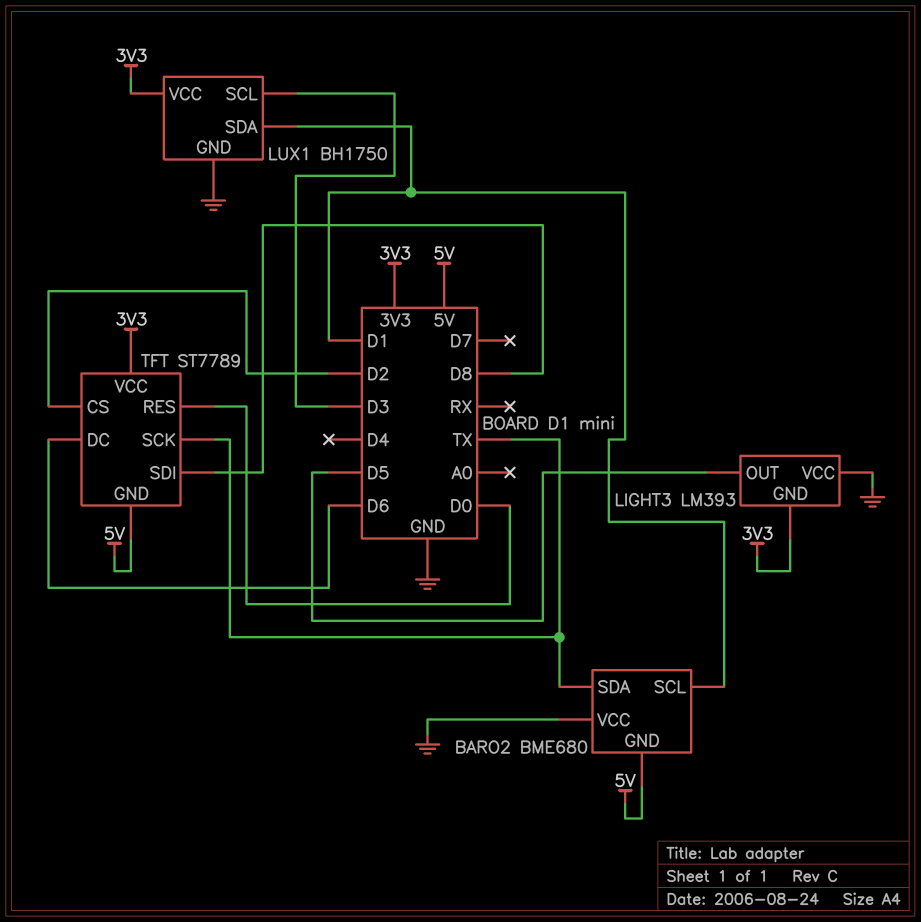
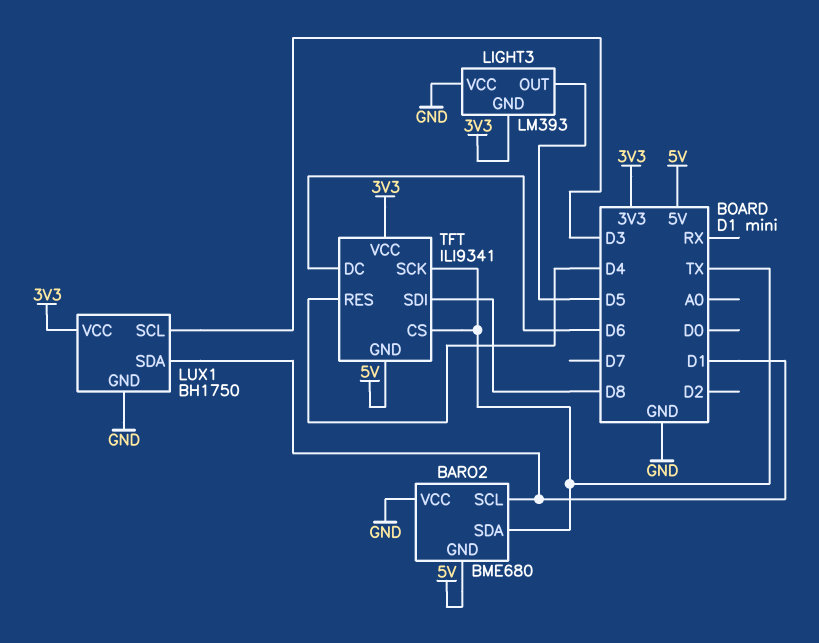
TFT: ST7789 -> ILI9341
TFT pin CS: D2 -> TX
TFT pin RES: D0 -> D4

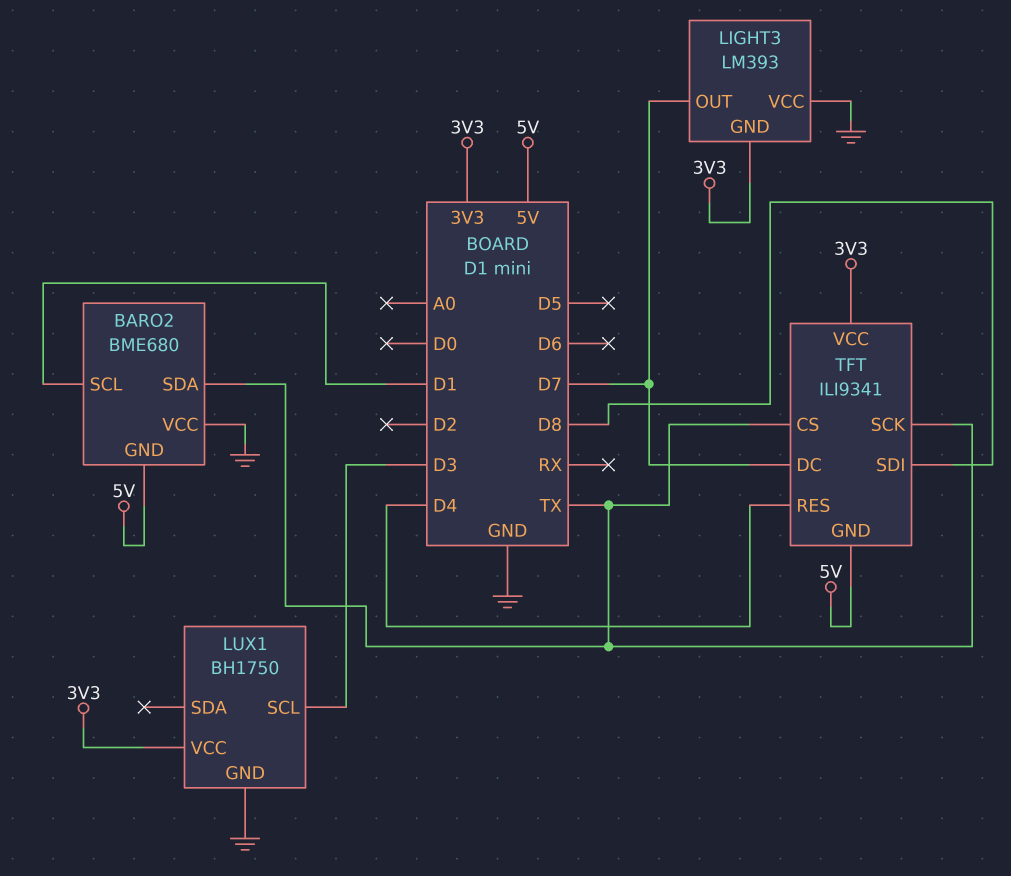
LIGHT3 pin OUT: D5 -> D7
LUX1 pin SDA: D1 -> none
TFT pin DC: D6 -> D7

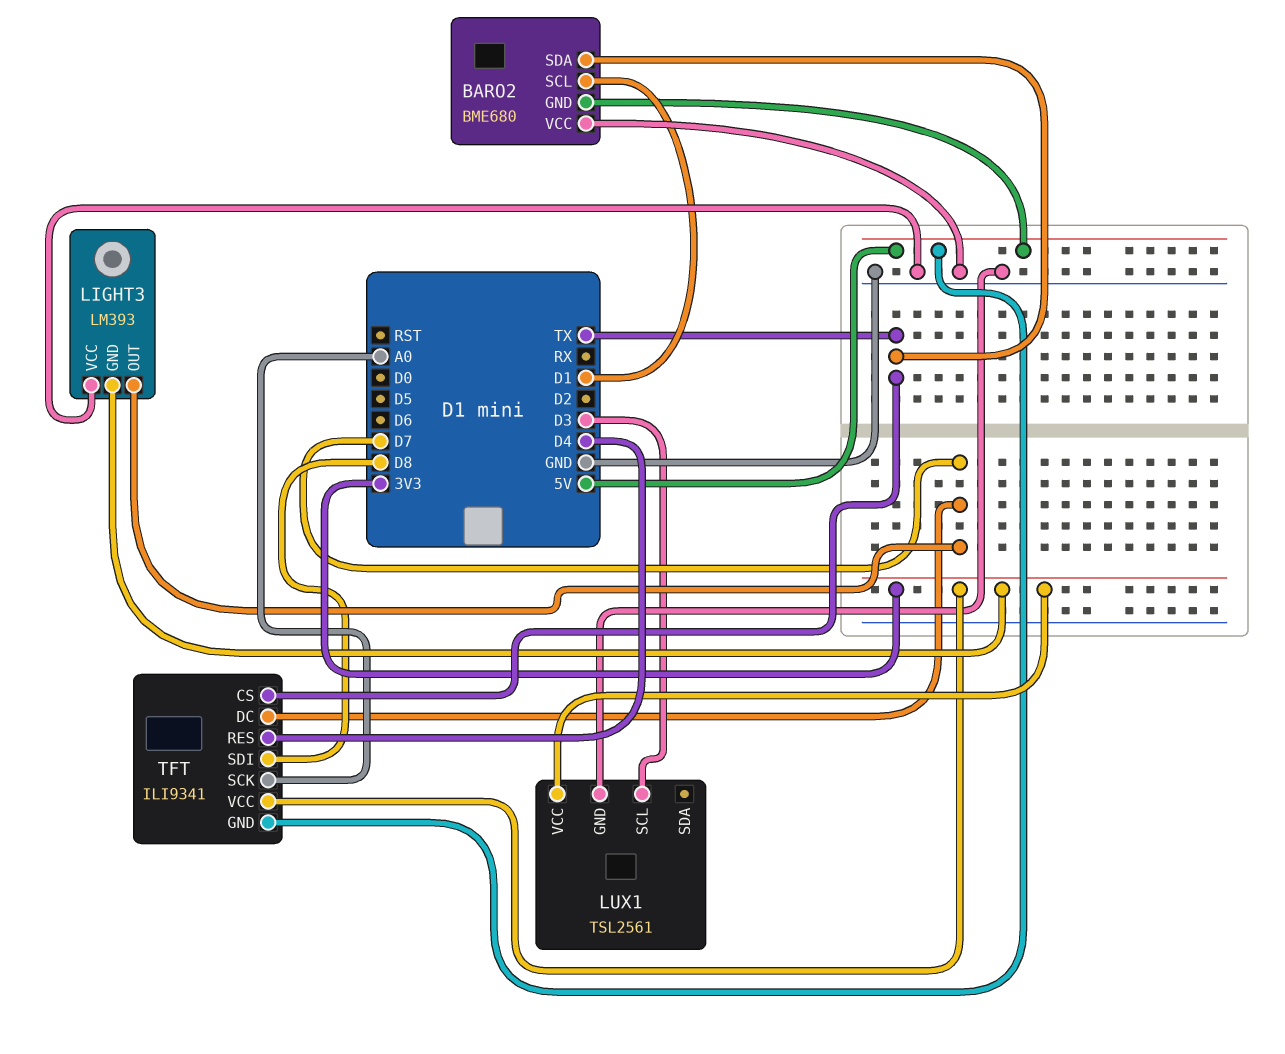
LUX1: BH1750 -> TSL2561
TFT pin SCK: TX -> A0

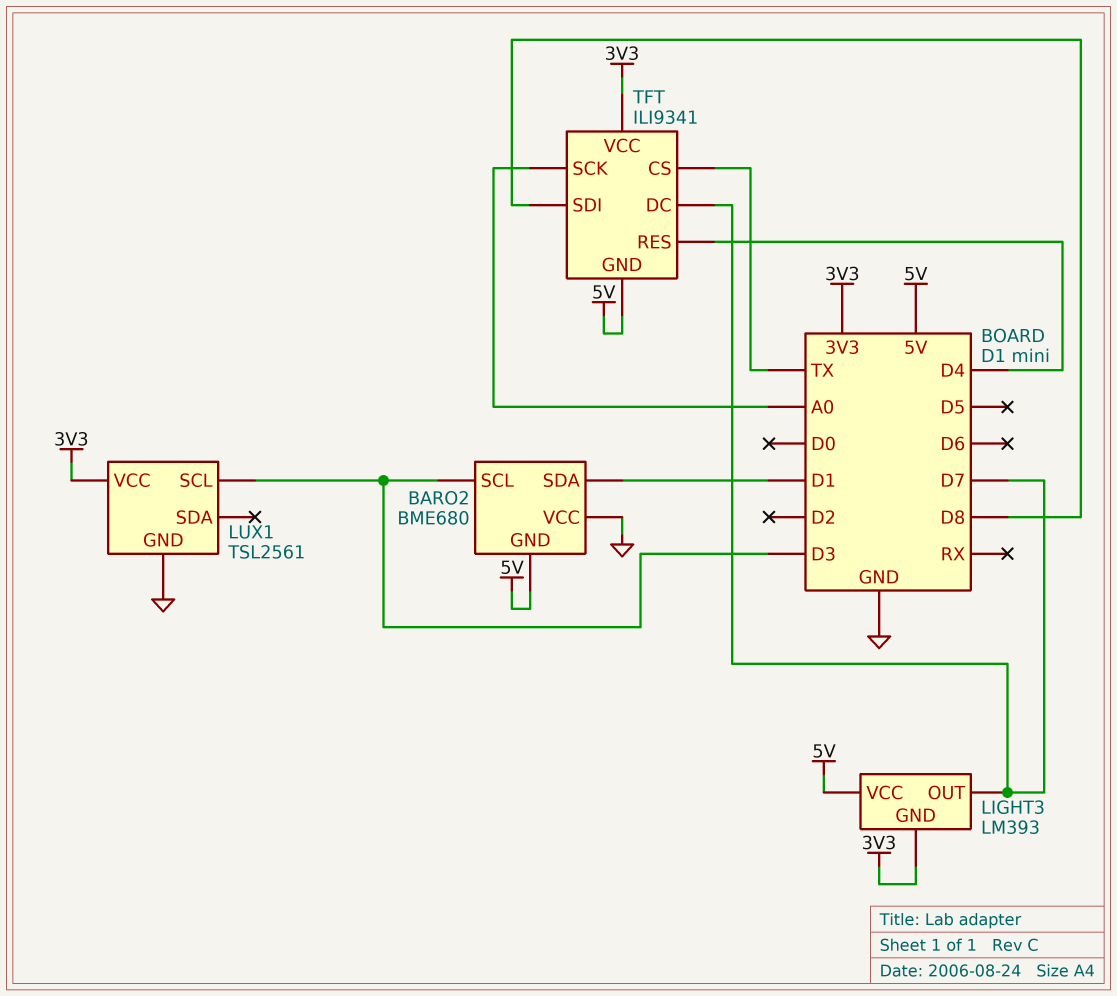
BARO2 pin SCL: D1 -> D3
BARO2 pin SDA: TX -> D1
LIGHT3 pin VCC: GND -> 5V

